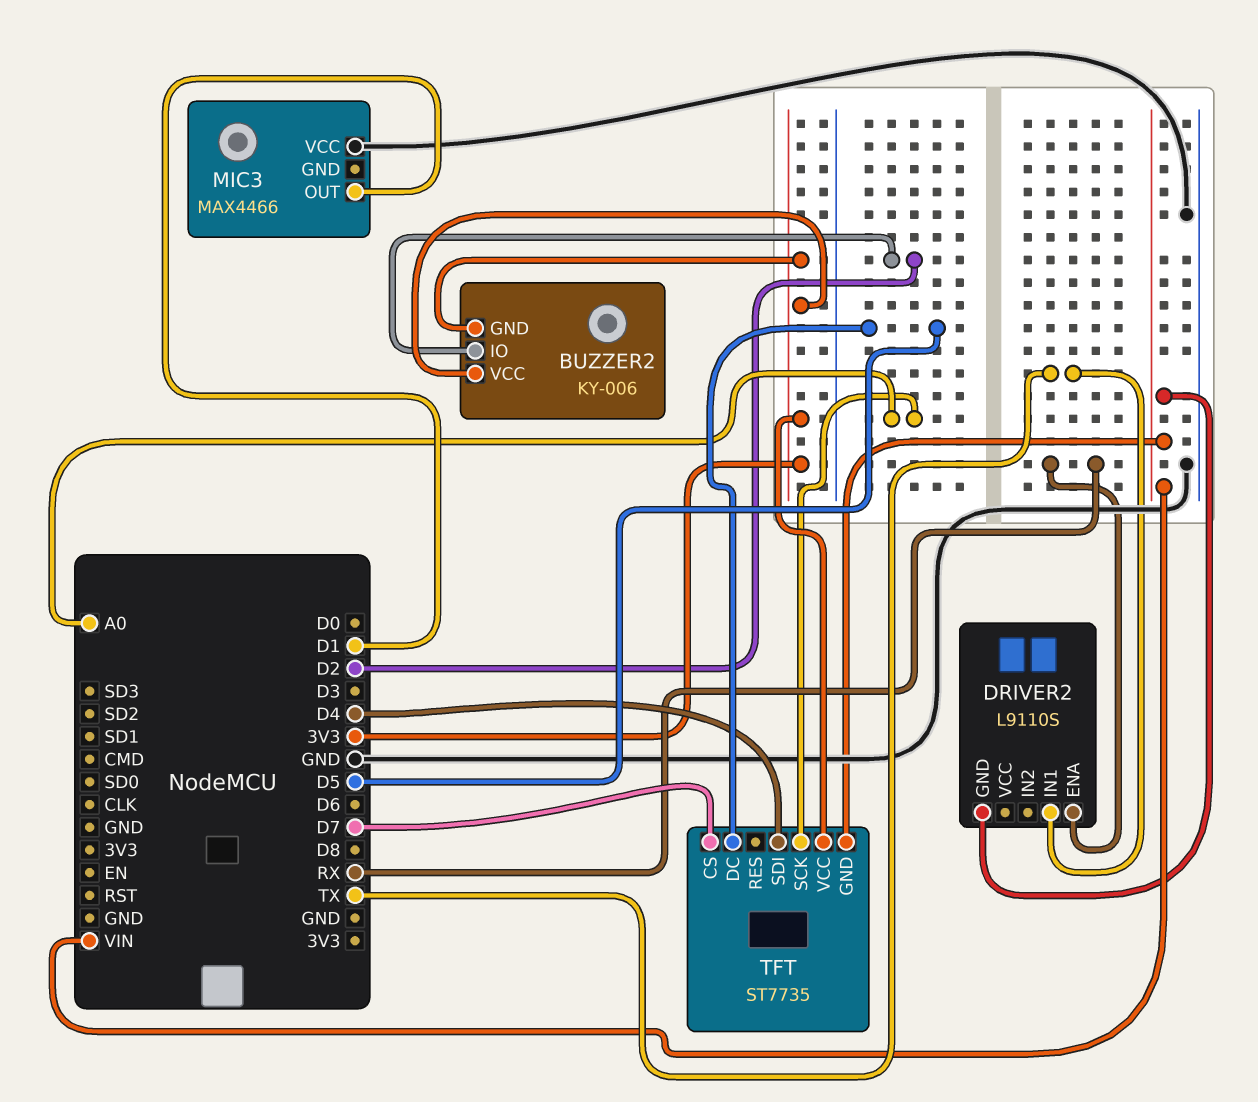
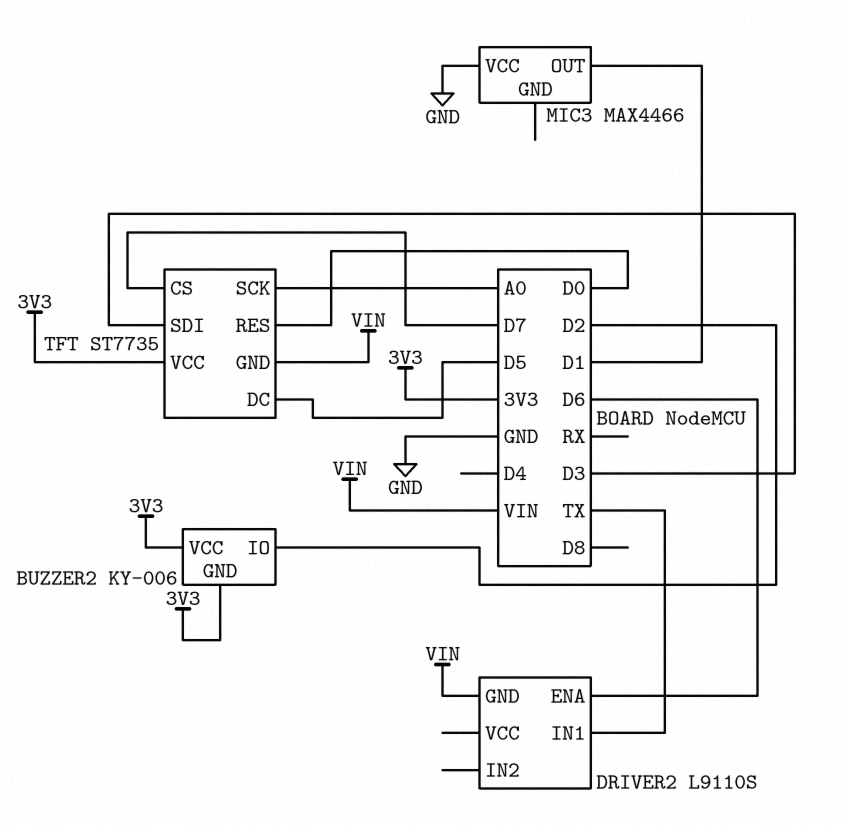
DRIVER2 pin ENA: RX -> D6
TFT pin RES: none -> D0
TFT pin SDI: D4 -> D3

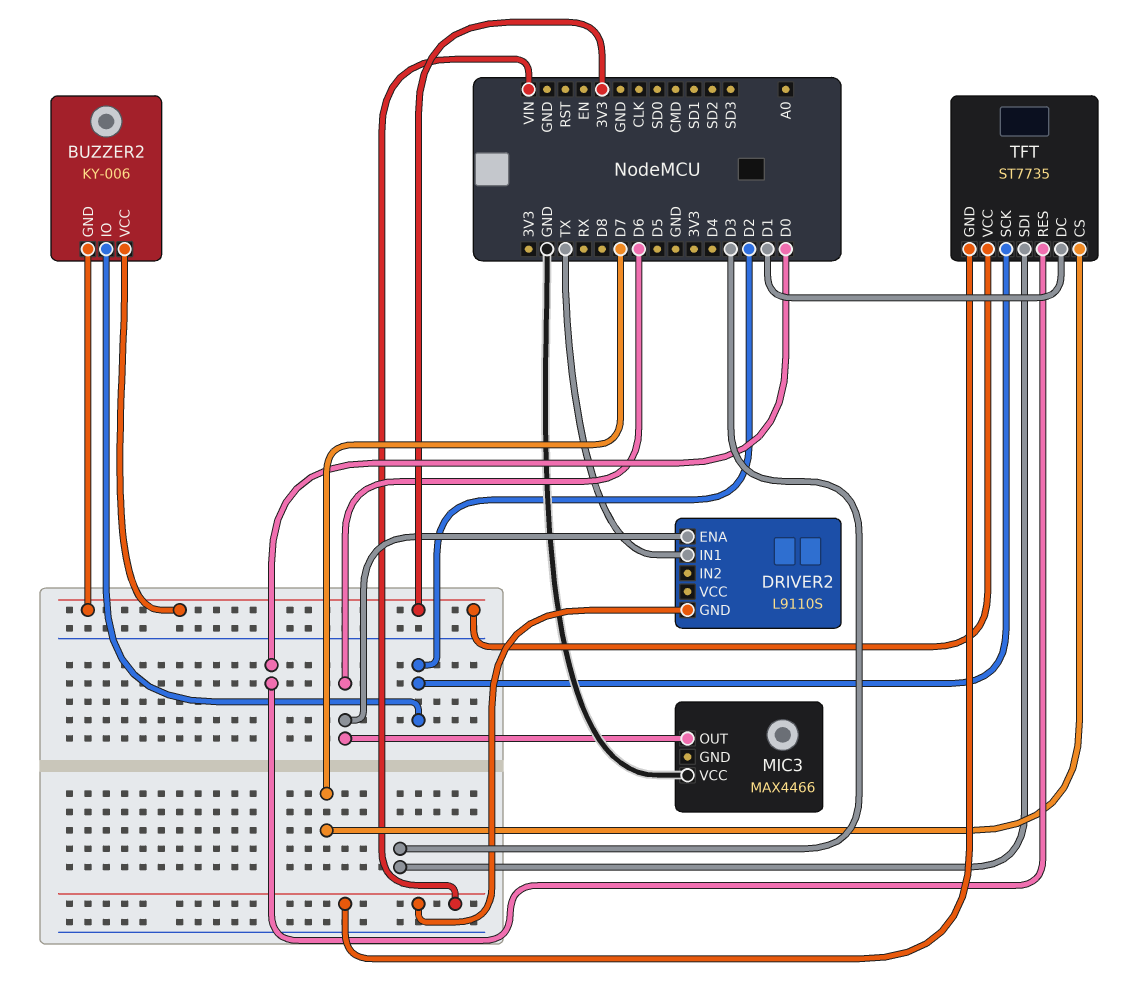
MIC3 pin OUT: D1 -> D6
TFT pin DC: D5 -> D1
TFT pin SCK: A0 -> D2

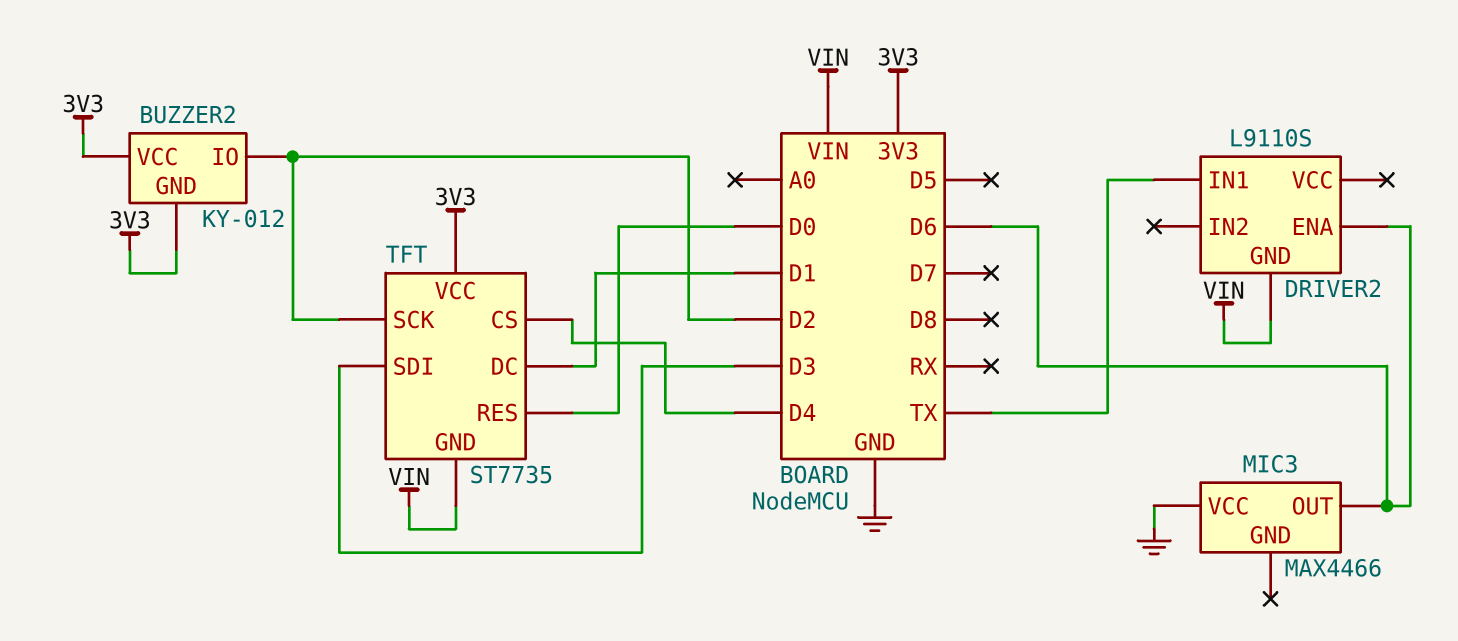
BUZZER2: KY-006 -> KY-012
TFT pin CS: D7 -> D4

